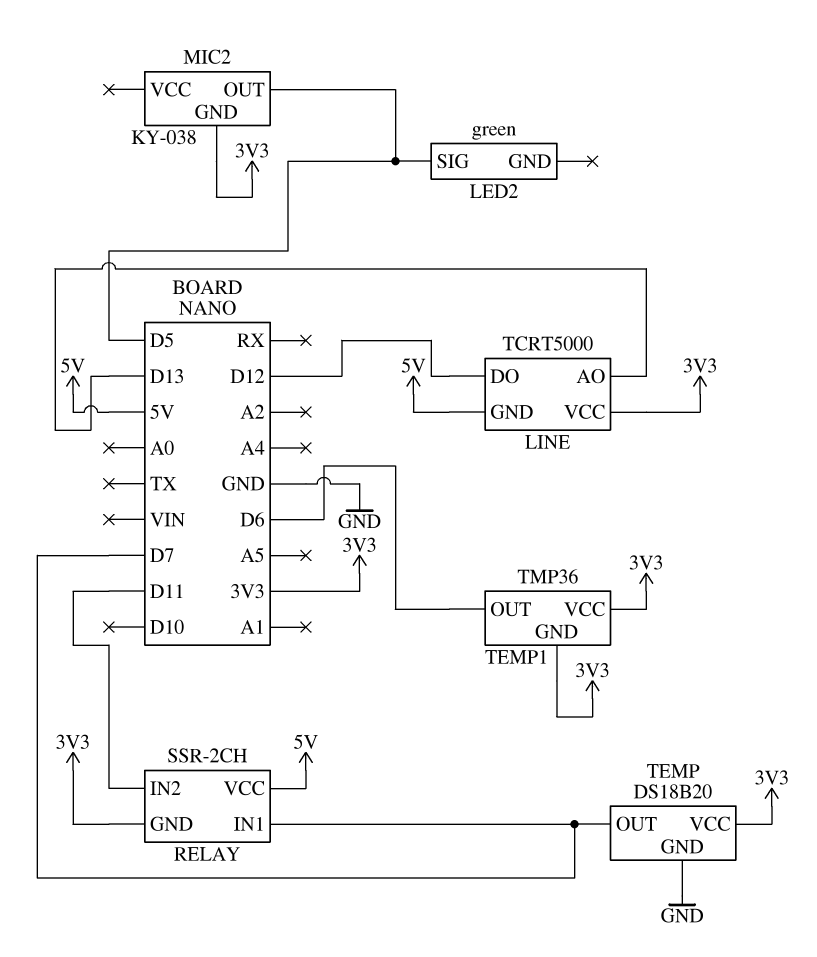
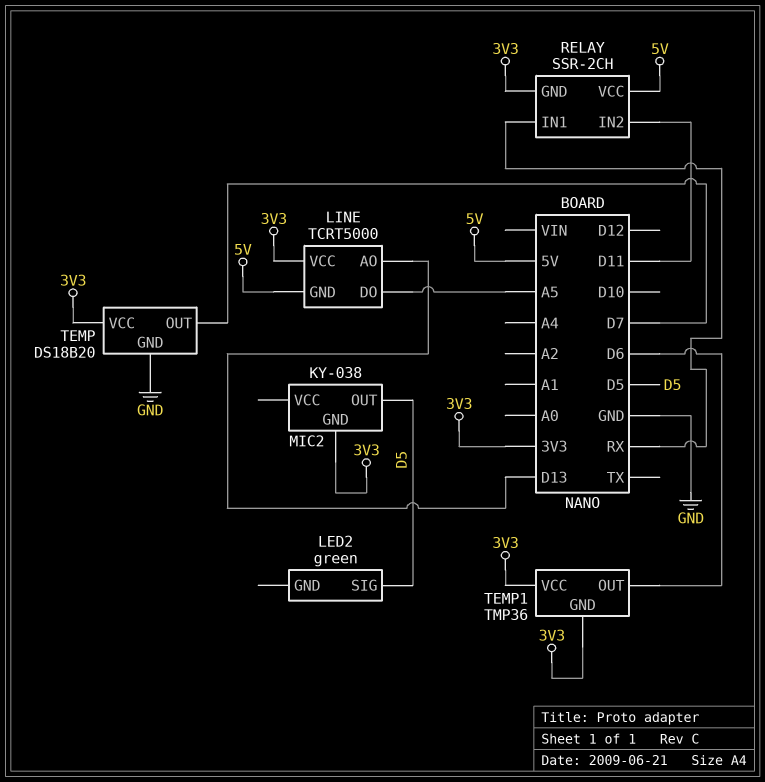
LINE pin DO: D12 -> A5
RELAY pin IN1: D7 -> RX

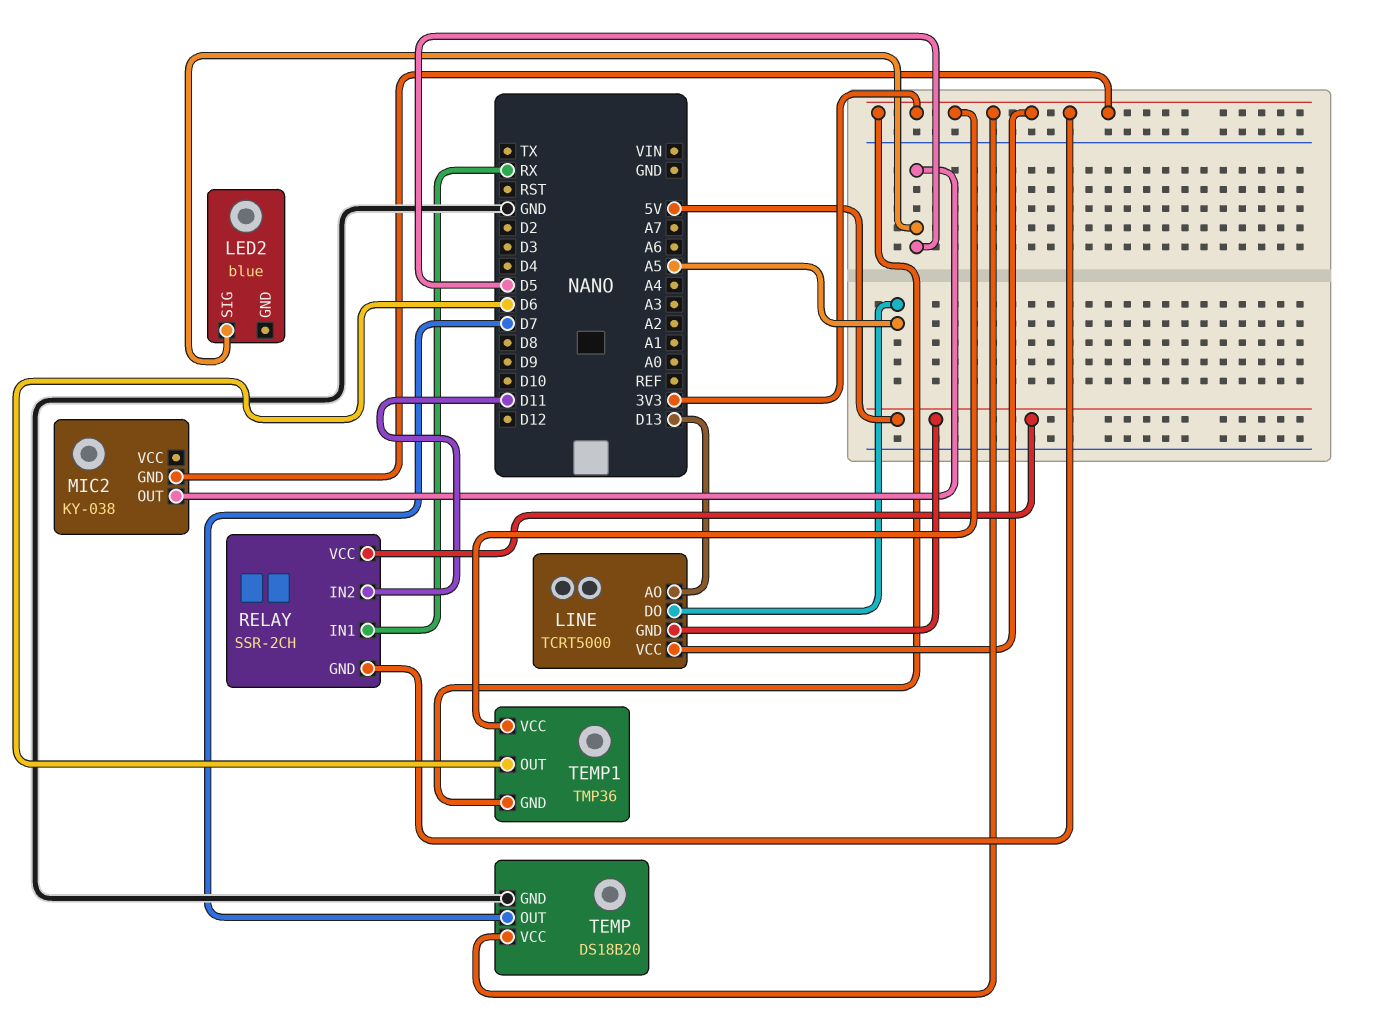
LED2: green -> blue

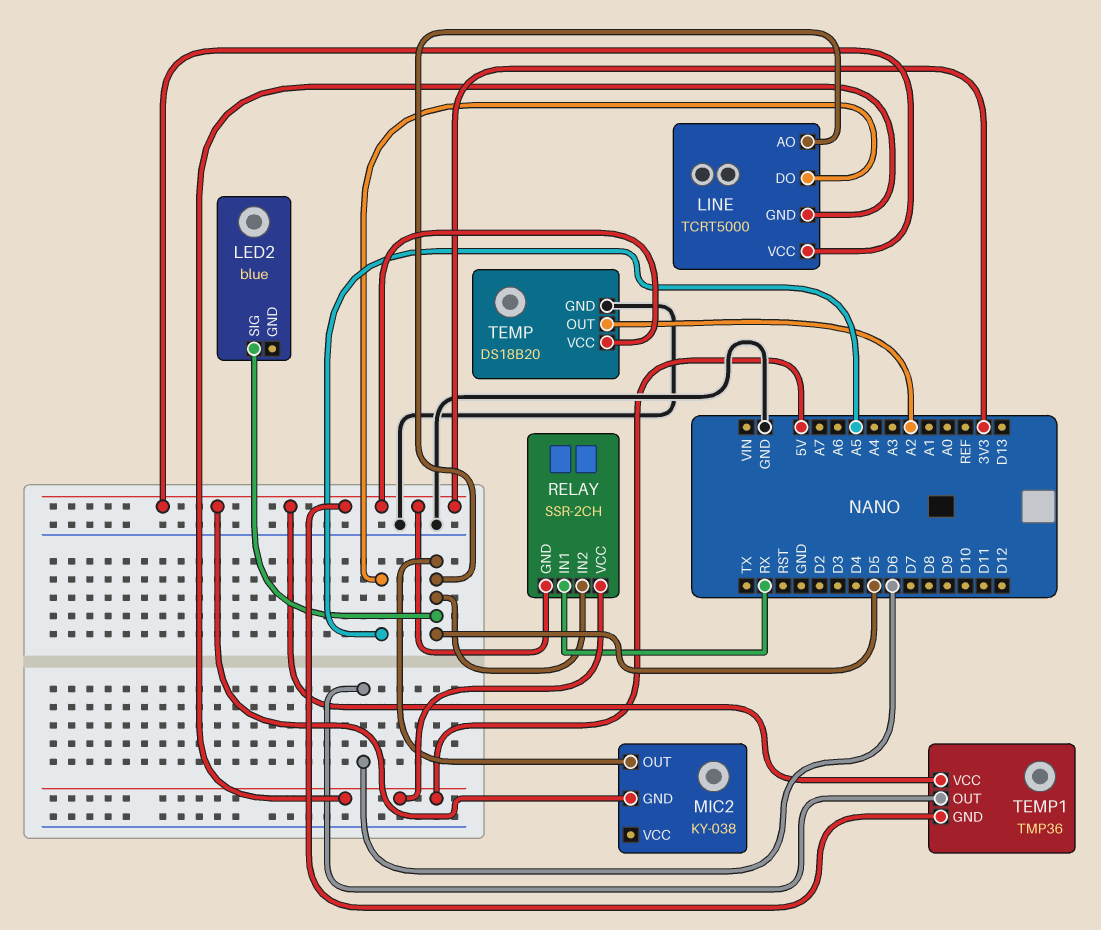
LINE pin AO: D13 -> D5
RELAY pin IN2: D11 -> D5
TEMP pin OUT: D7 -> A2

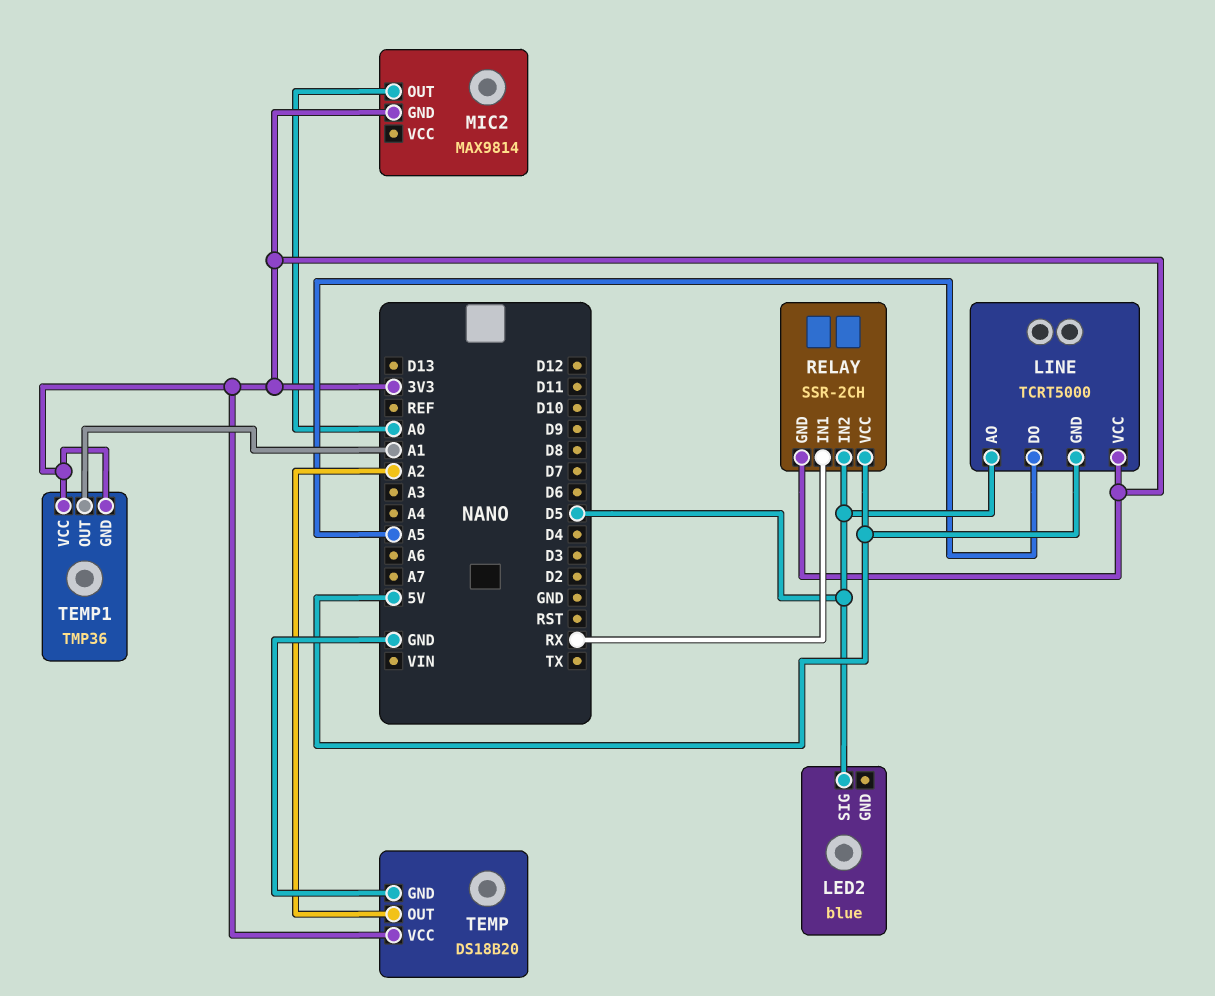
MIC2: KY-038 -> MAX9814
MIC2 pin OUT: D5 -> A0
TEMP1 pin OUT: D6 -> A1

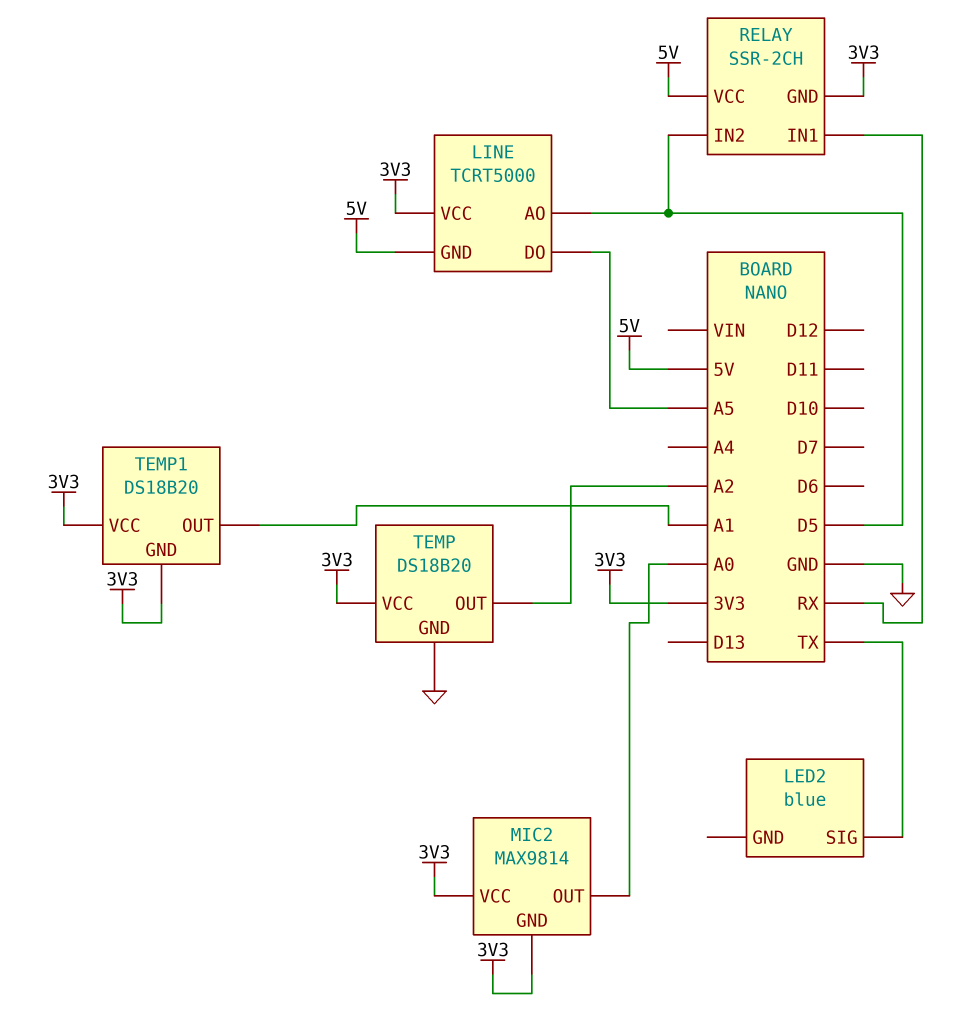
LED2 pin SIG: D5 -> TX
MIC2 pin VCC: none -> 3V3
TEMP1: TMP36 -> DS18B20

